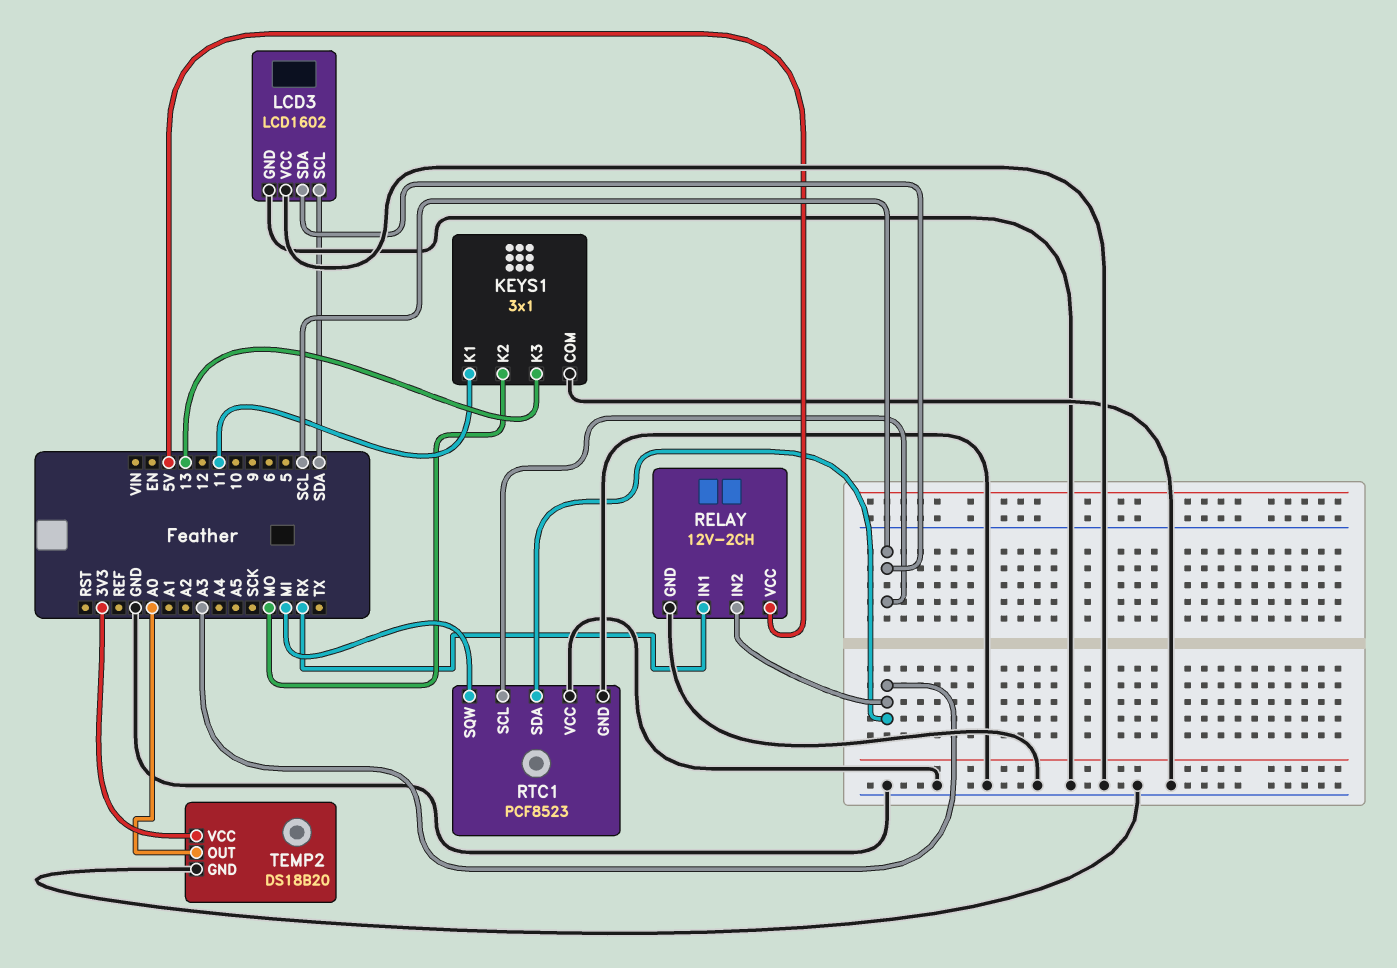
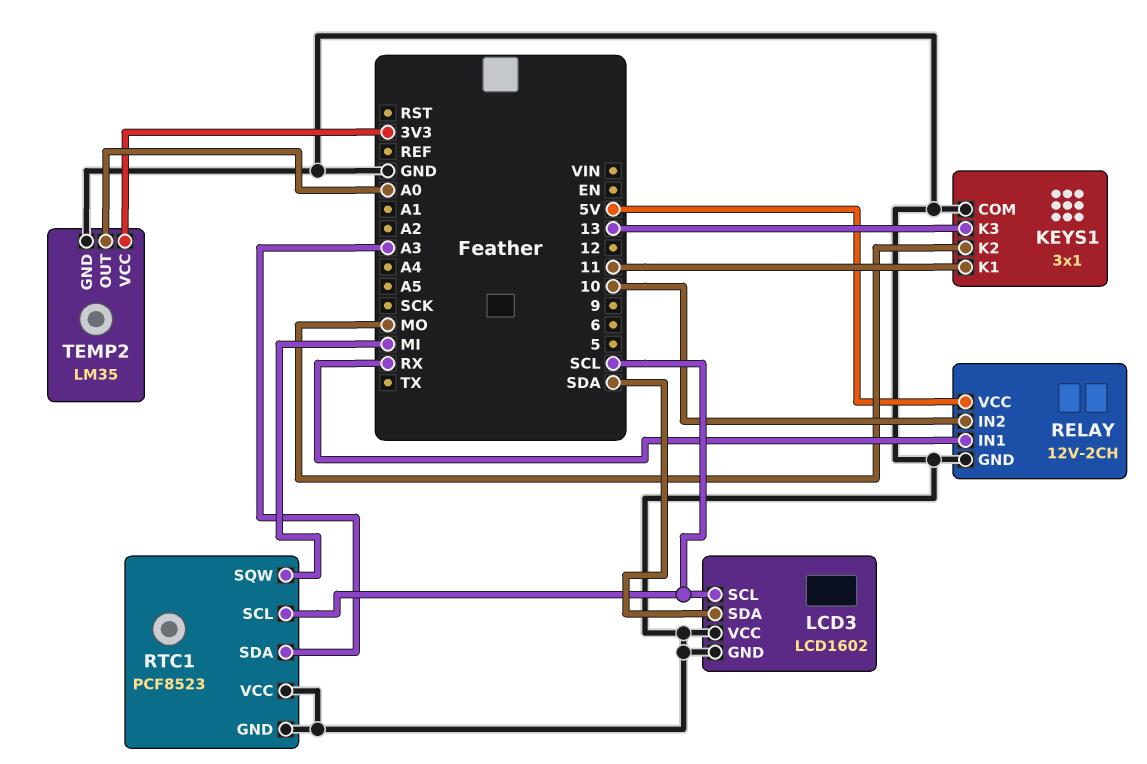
LCD3 pin SCL: SDA -> SCL
LCD3 pin SDA: SCL -> SDA
RELAY pin IN2: A3 -> 10
TEMP2: DS18B20 -> LM35

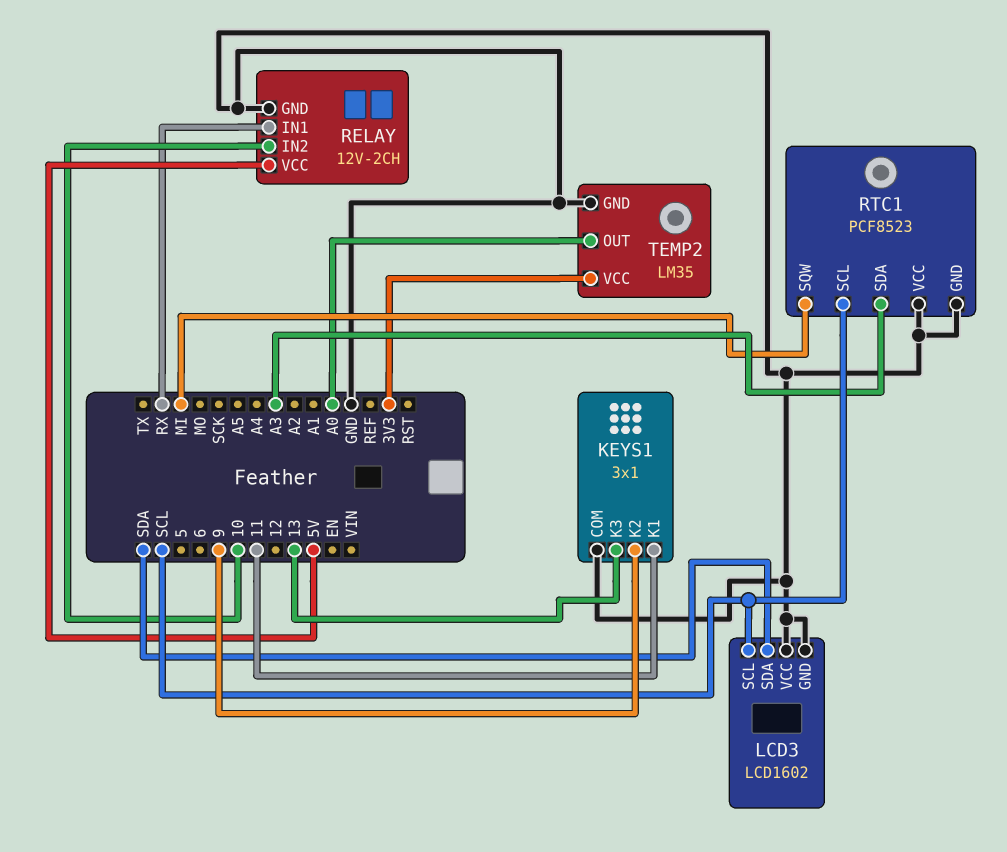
KEYS1 pin K2: MO -> 9

